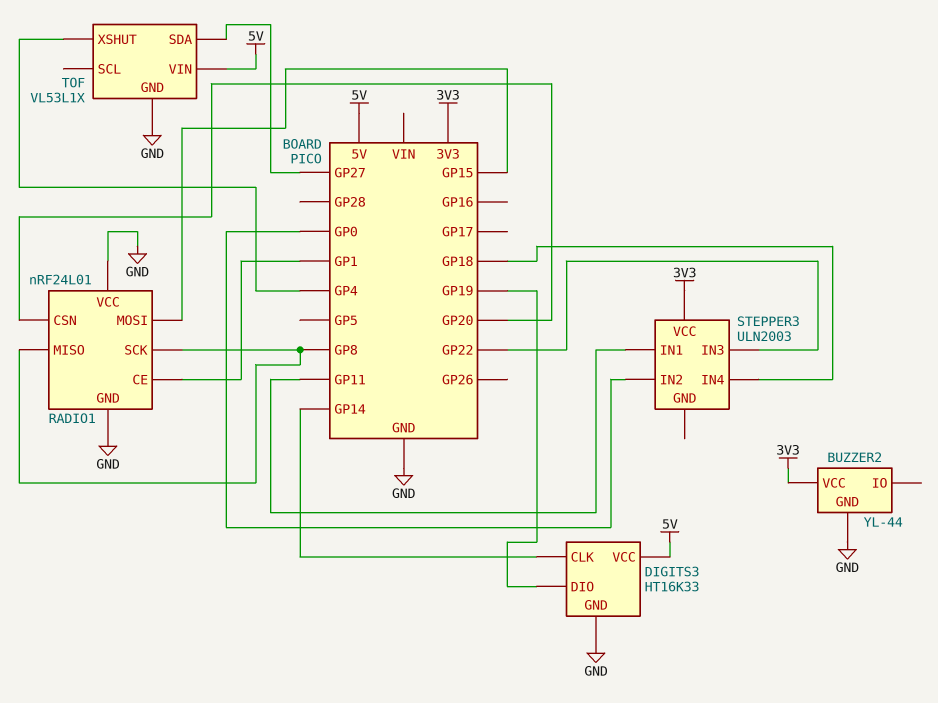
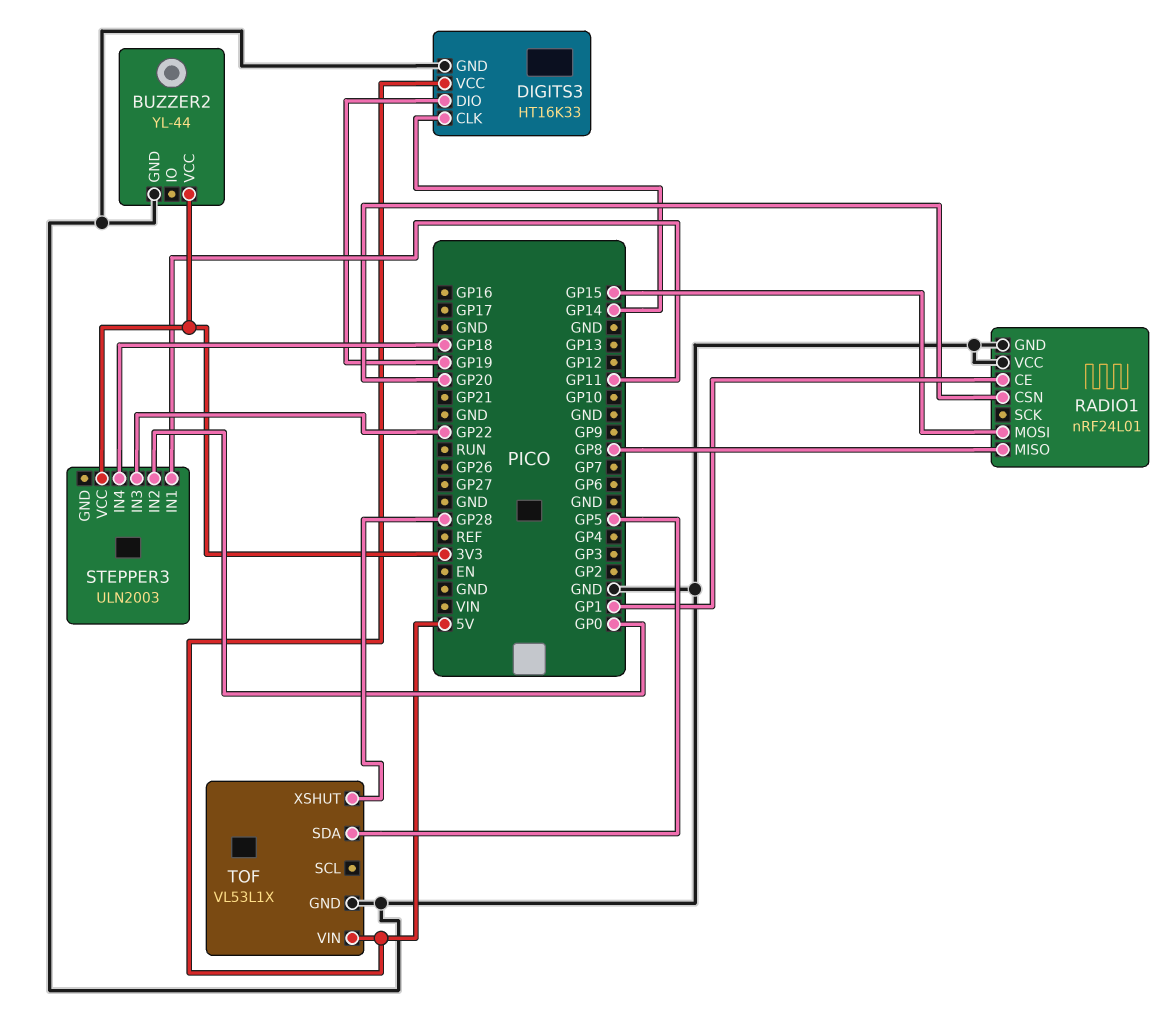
RADIO1 pin SCK: GP8 -> none
TOF pin SDA: GP27 -> GP5
TOF pin XSHUT: GP4 -> GP28

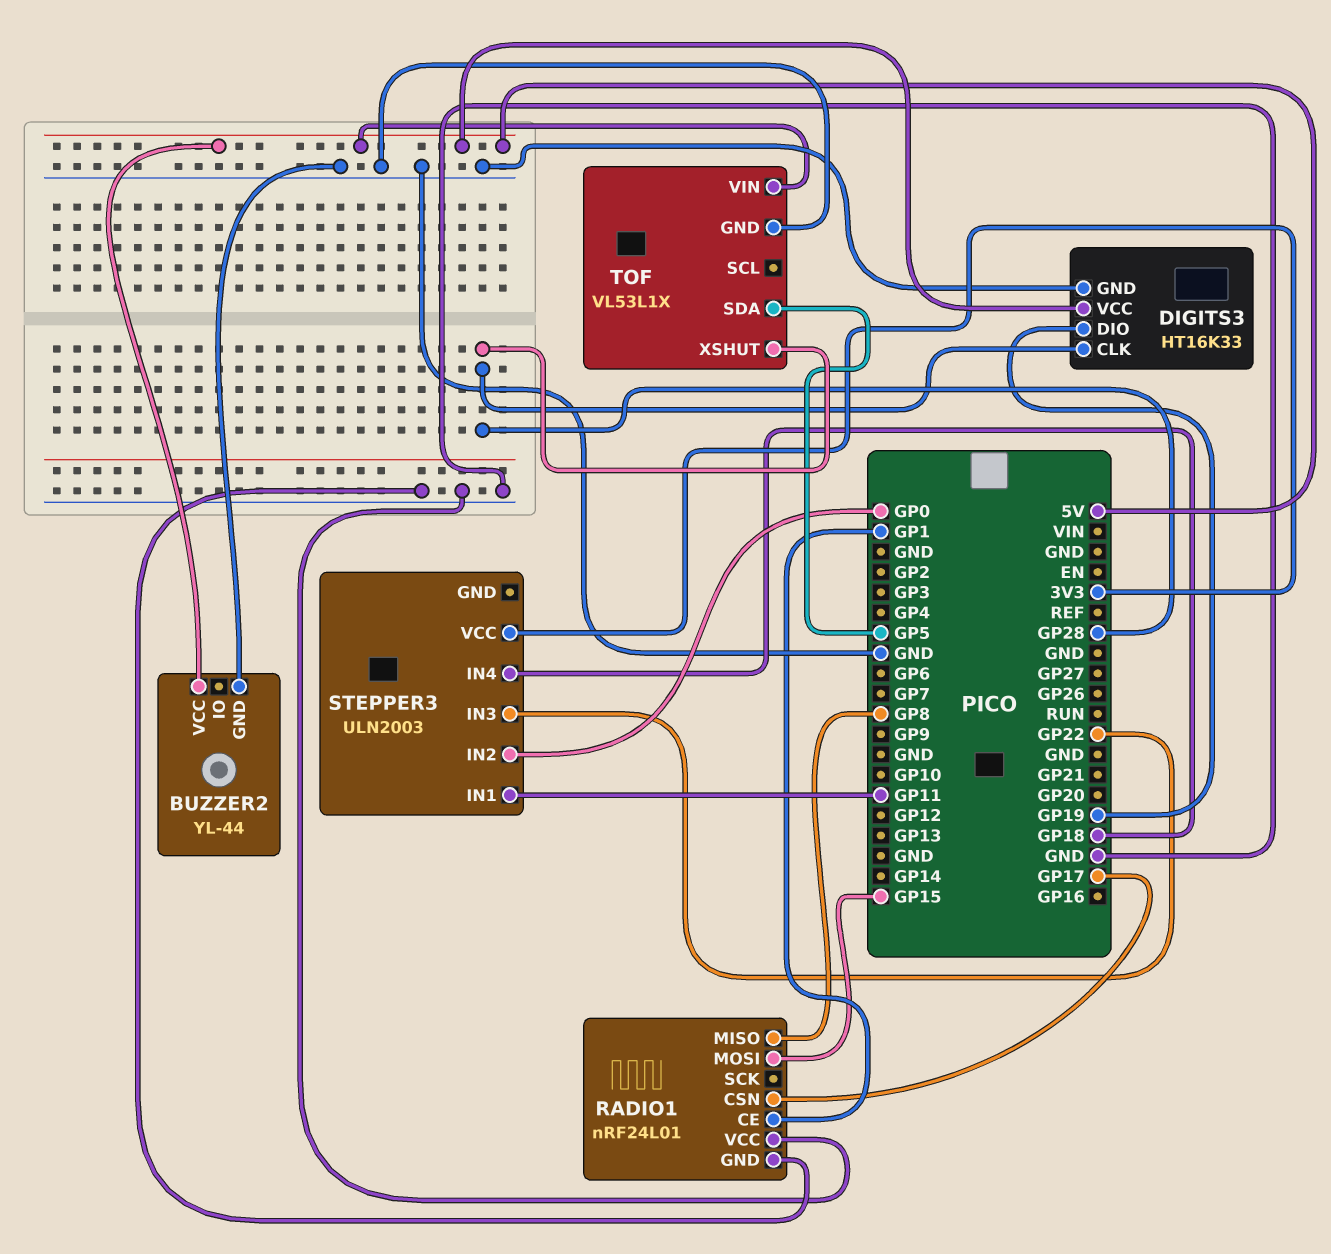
BUZZER2 pin VCC: 3V3 -> 5V
DIGITS3 pin CLK: GP14 -> GP28
RADIO1 pin CSN: GP20 -> GP17

